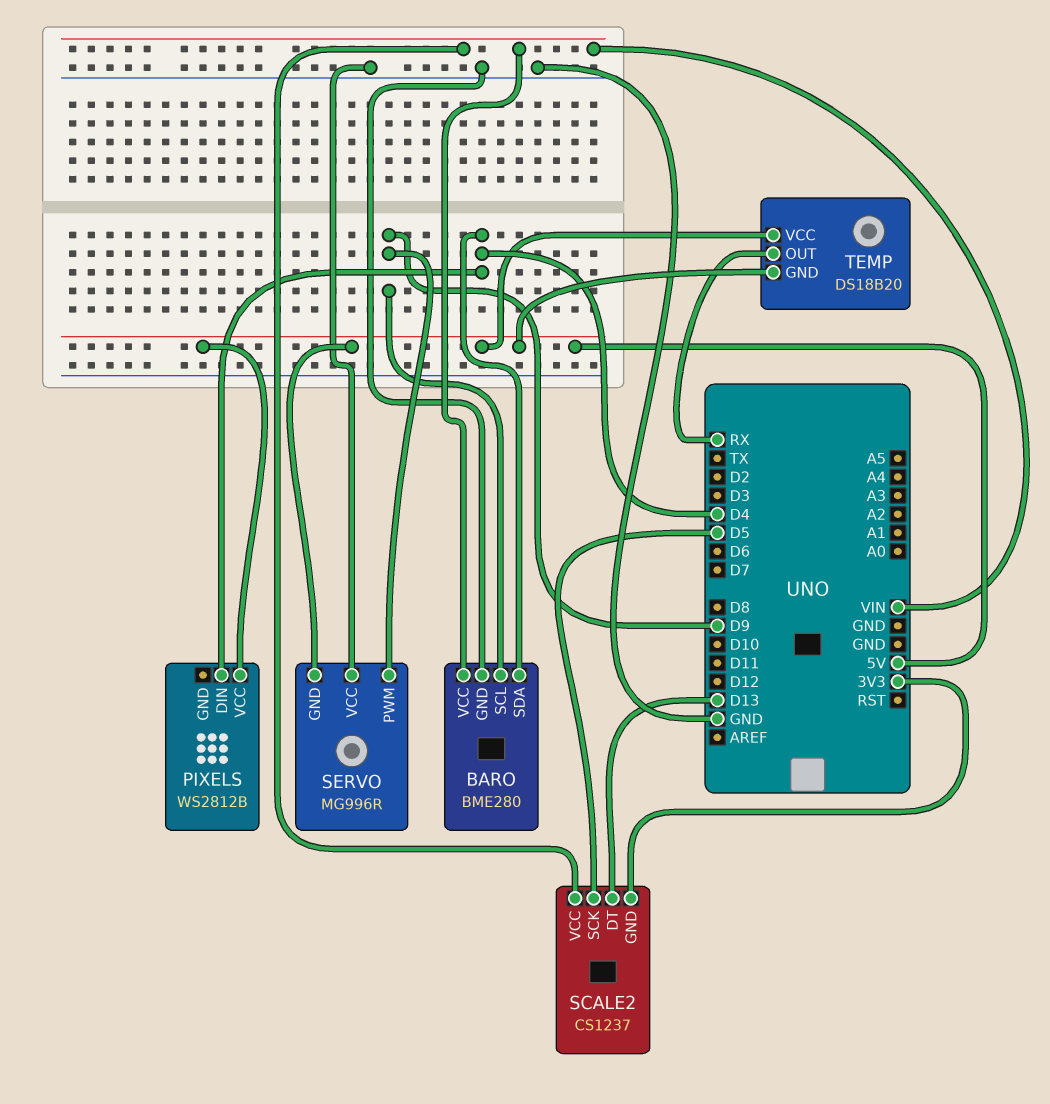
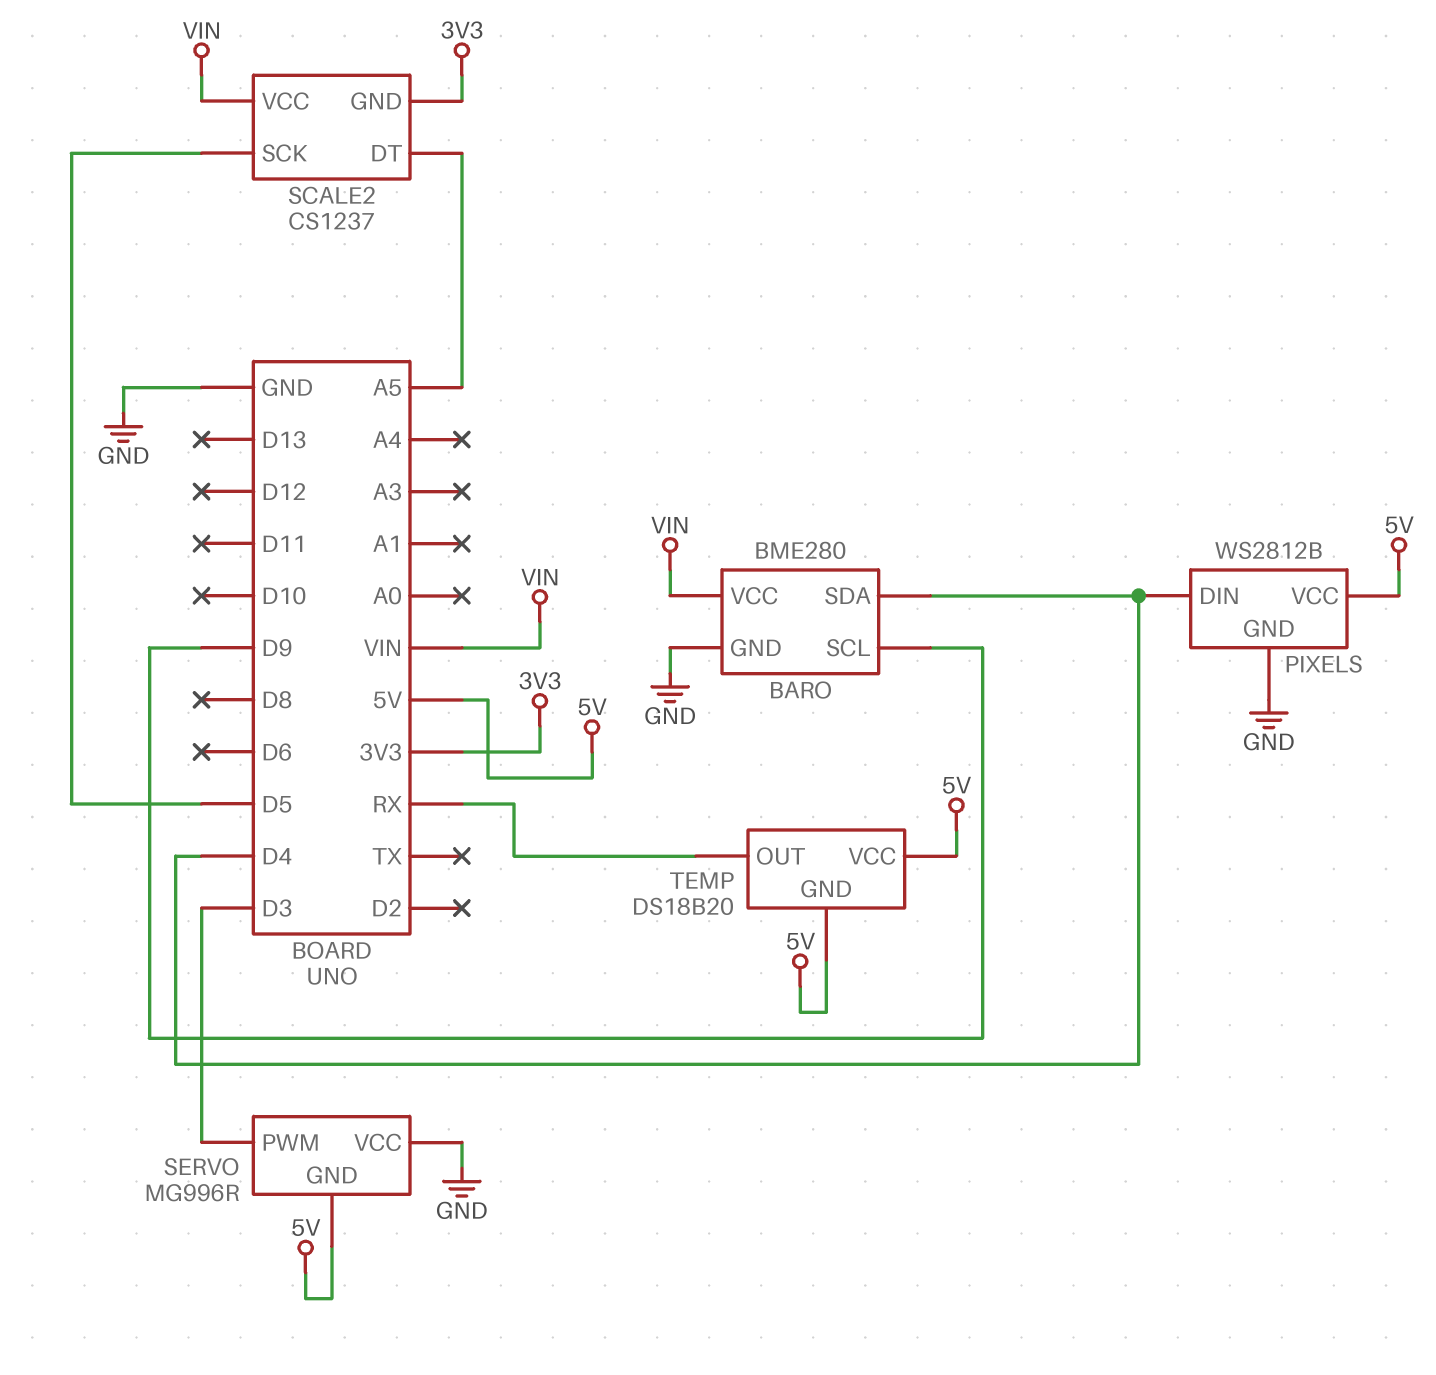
PIXELS pin GND: none -> GND
SCALE2 pin DT: D13 -> A5
SERVO pin PWM: D9 -> D3

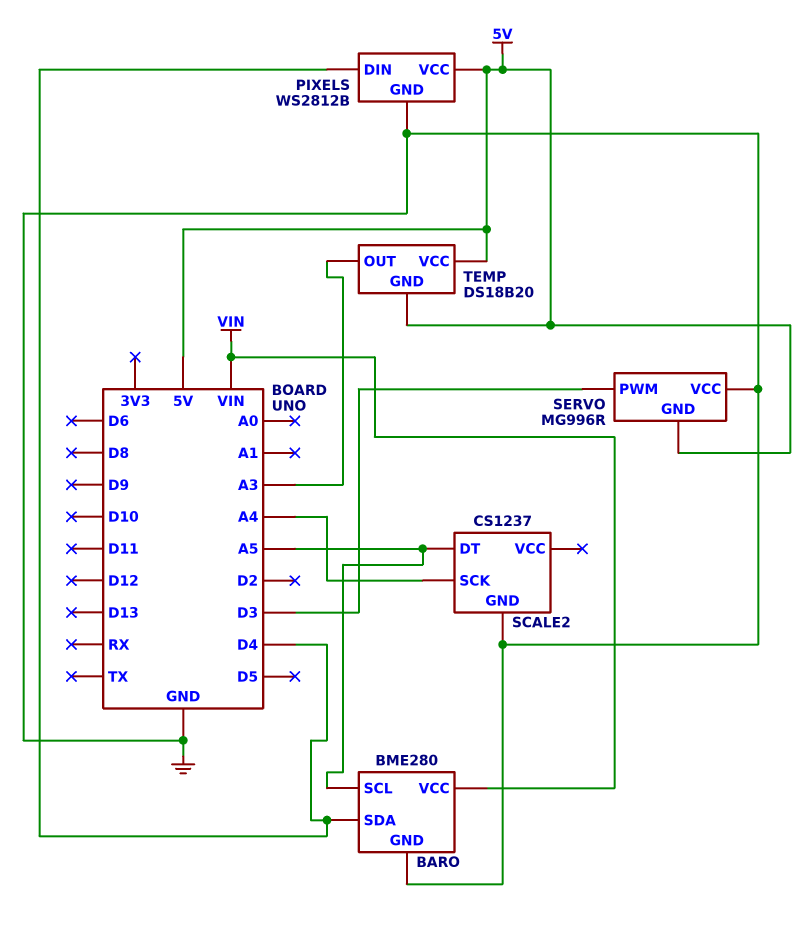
BARO pin SCL: D9 -> A5
SCALE2 pin GND: 3V3 -> GND
SCALE2 pin SCK: D5 -> A4
SCALE2 pin VCC: VIN -> none
TEMP pin OUT: RX -> A3

